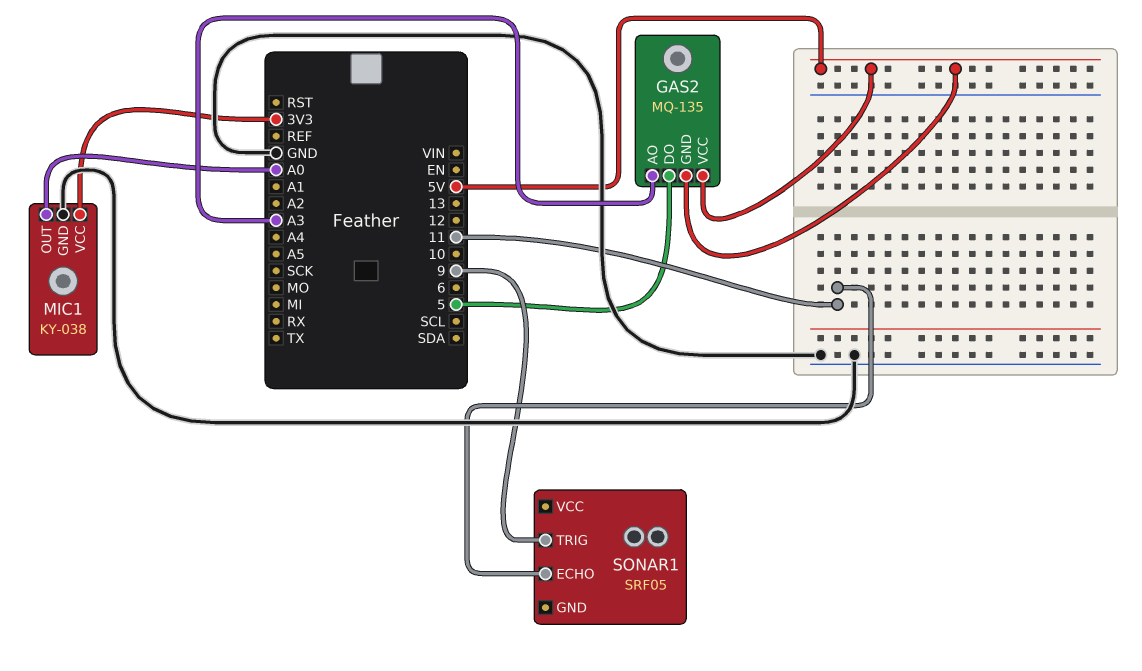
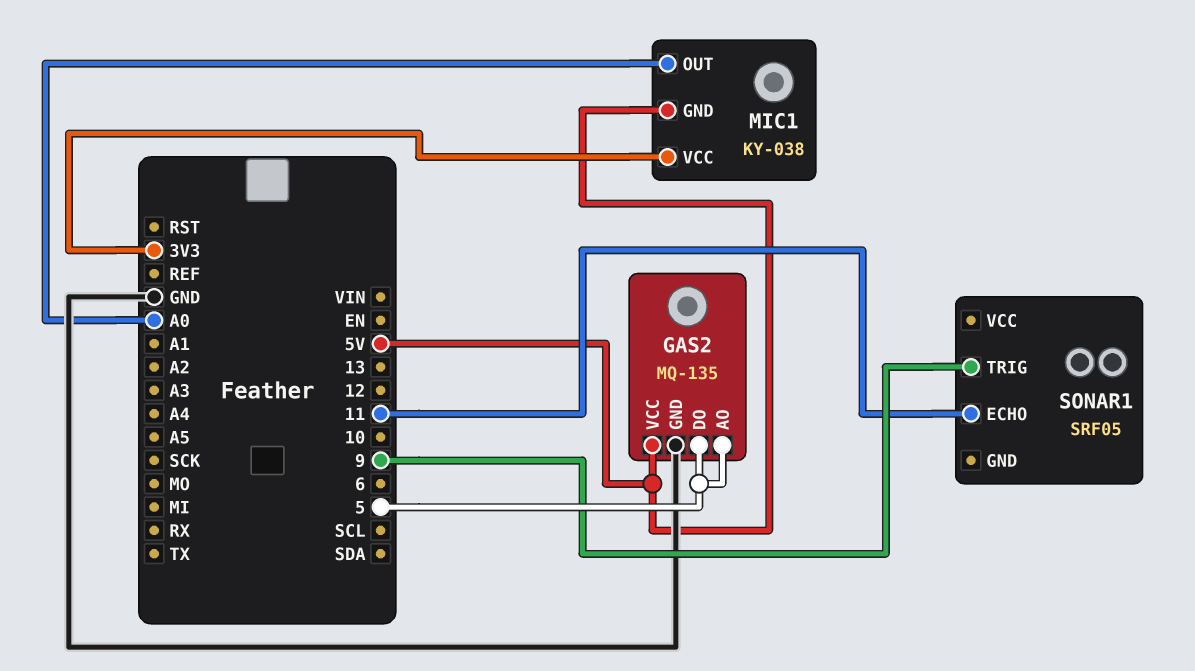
GAS2 pin AO: A3 -> 5
GAS2 pin GND: 5V -> GND
MIC1 pin GND: GND -> 5V

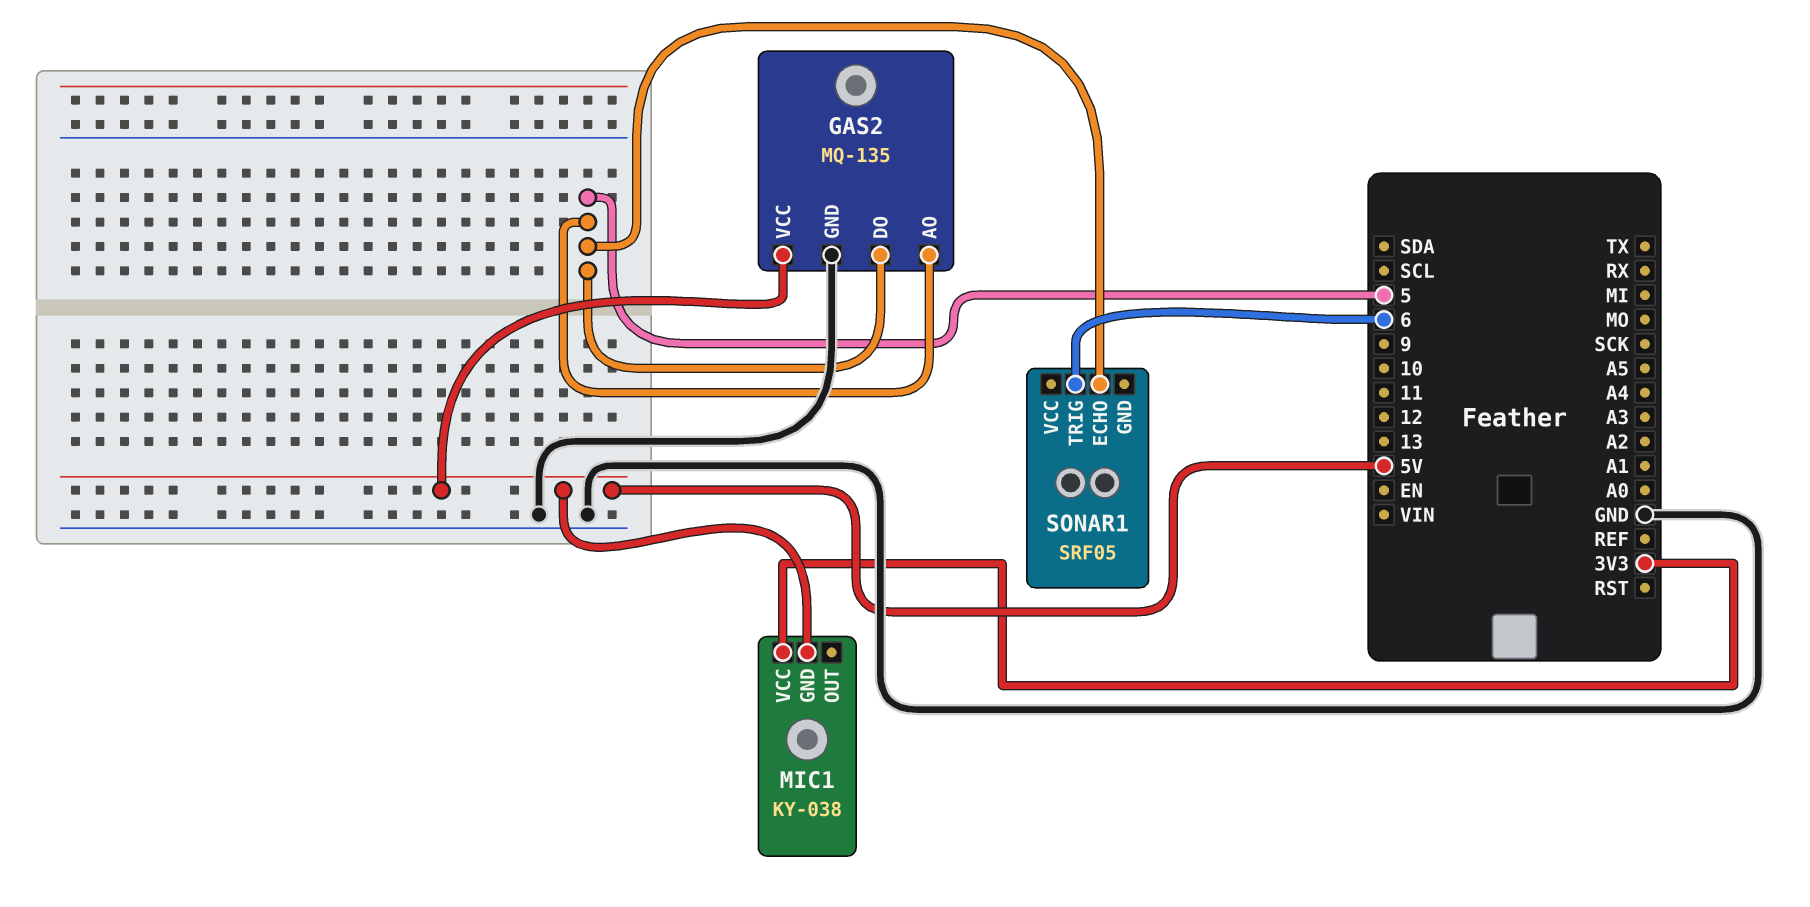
MIC1 pin OUT: A0 -> none
SONAR1 pin ECHO: 11 -> 5
SONAR1 pin TRIG: 9 -> 6

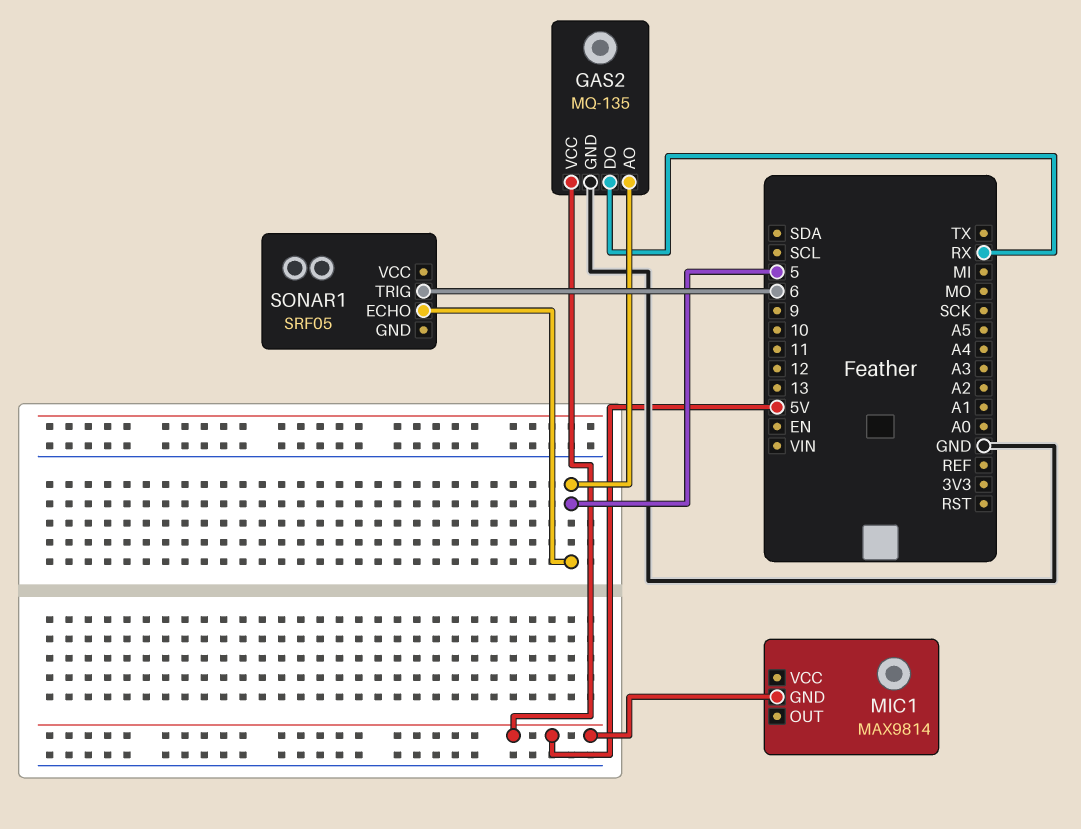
GAS2 pin DO: 5 -> RX
MIC1: KY-038 -> MAX9814
MIC1 pin VCC: 3V3 -> none

